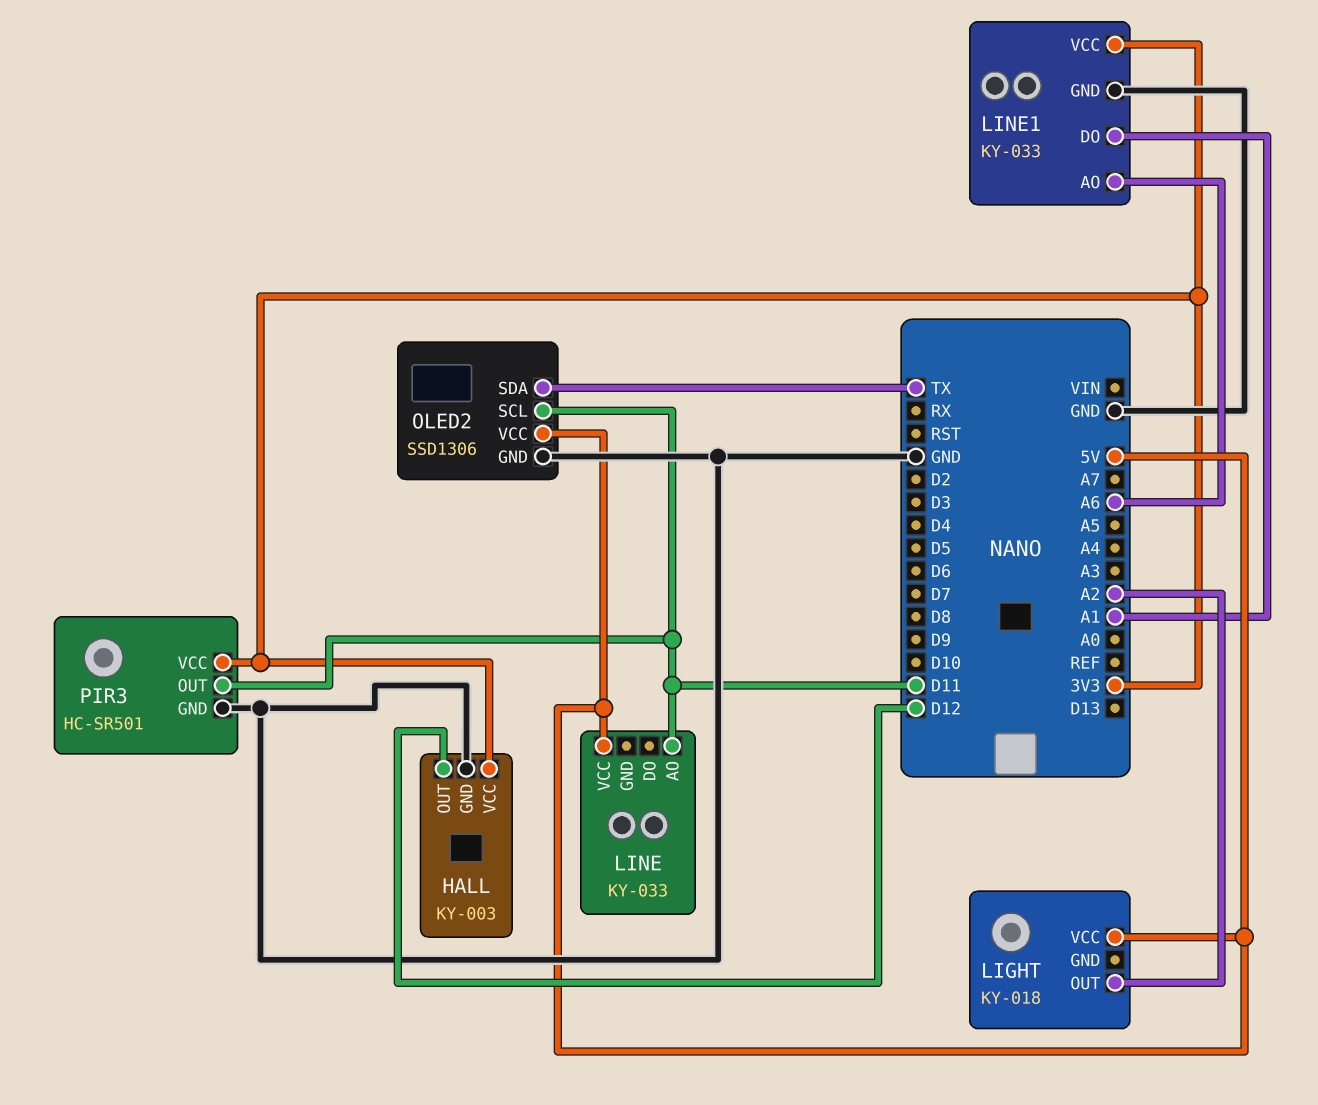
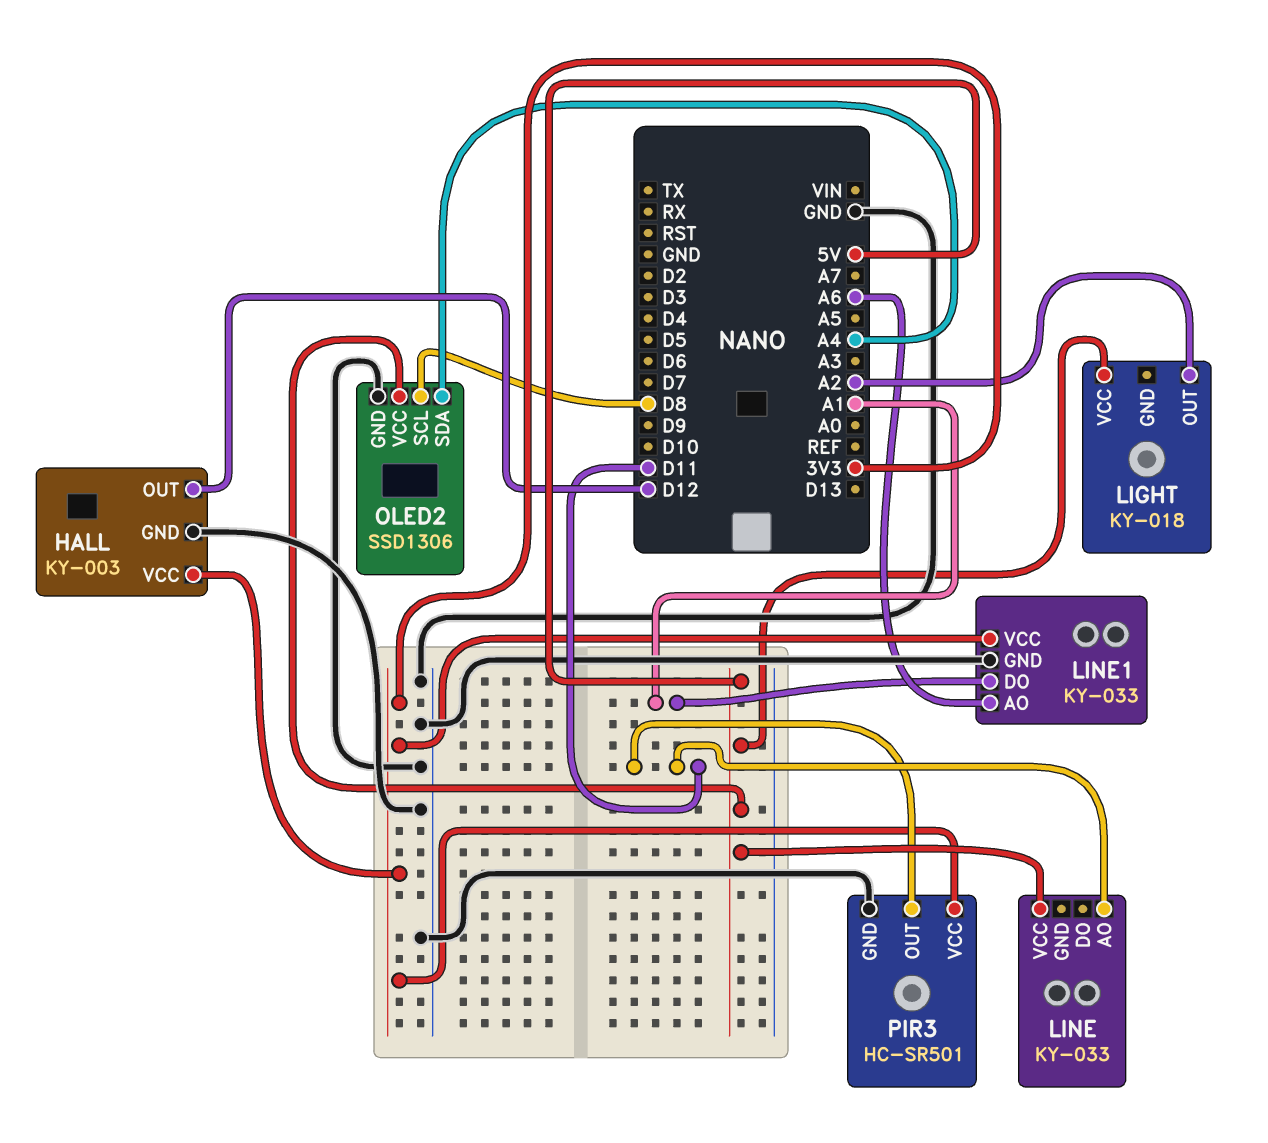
OLED2 pin SCL: D11 -> D8
OLED2 pin SDA: TX -> A4

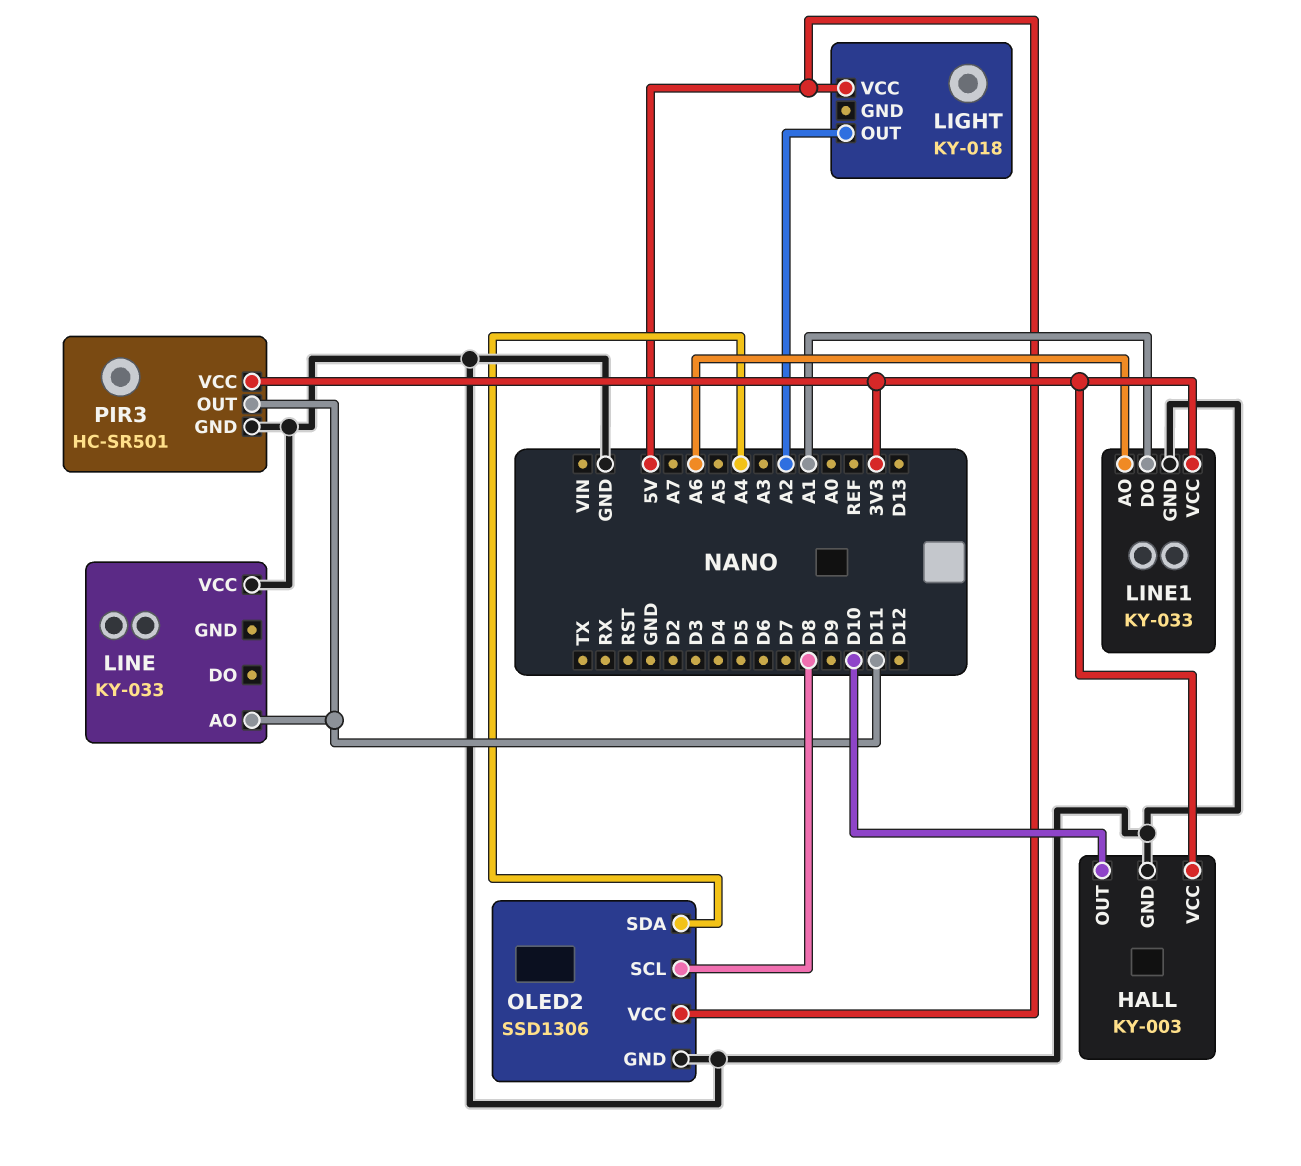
HALL pin OUT: D12 -> D10
LINE pin VCC: 5V -> GND

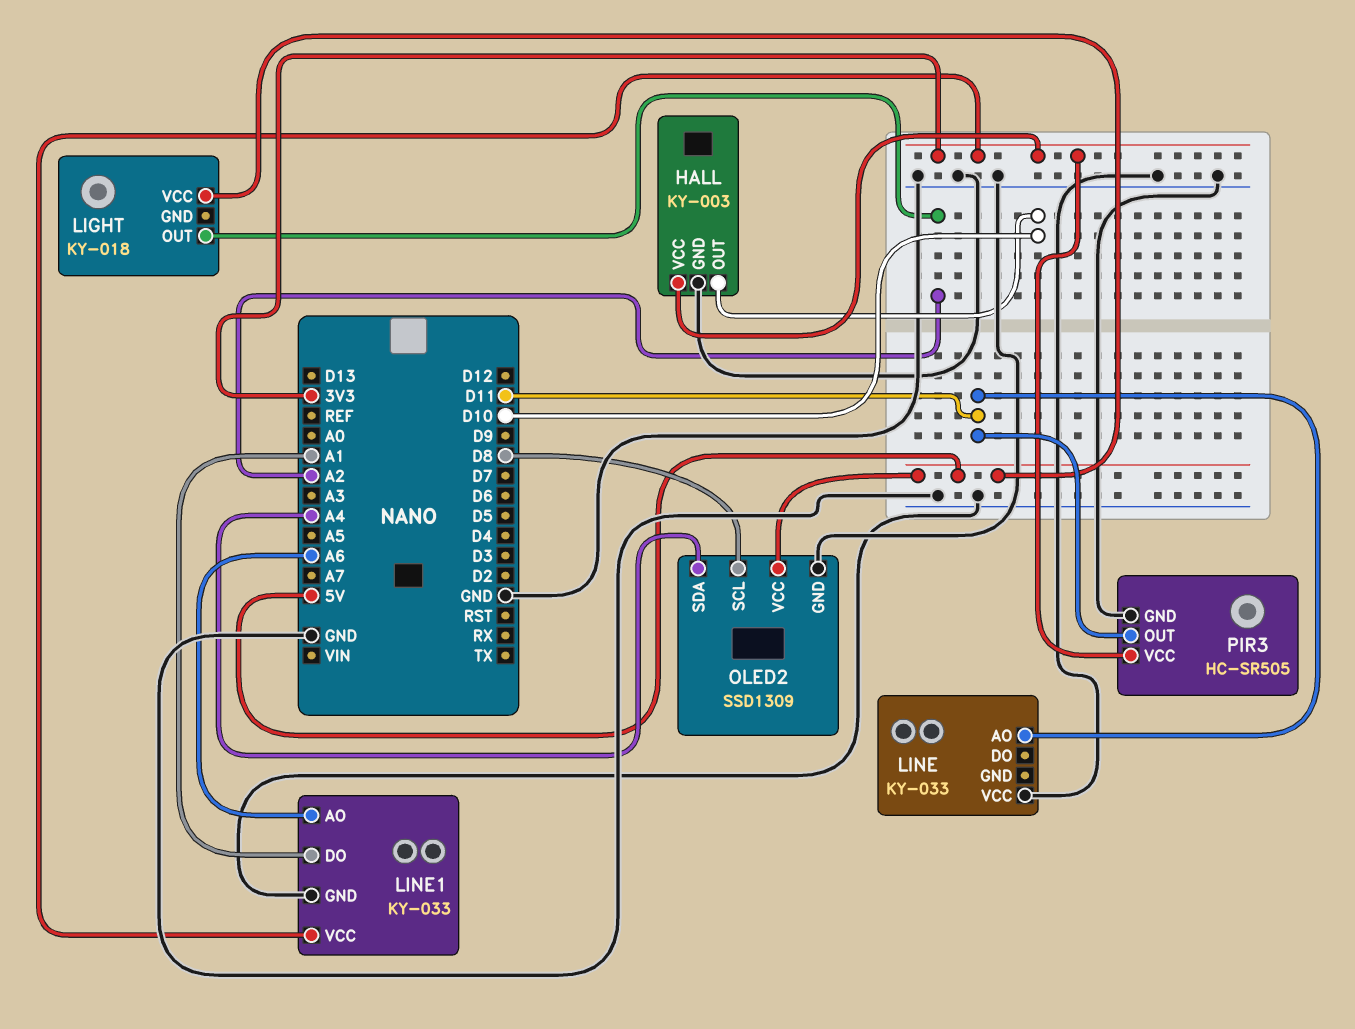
OLED2: SSD1306 -> SSD1309
PIR3: HC-SR501 -> HC-SR505

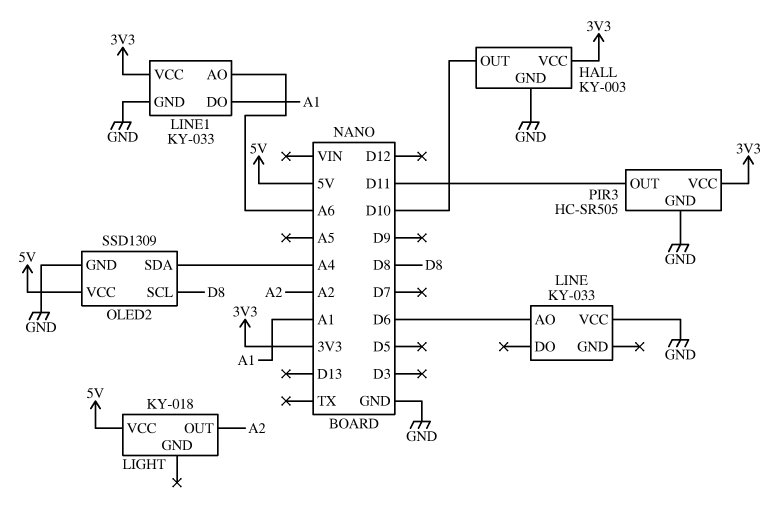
LINE pin AO: D11 -> D6

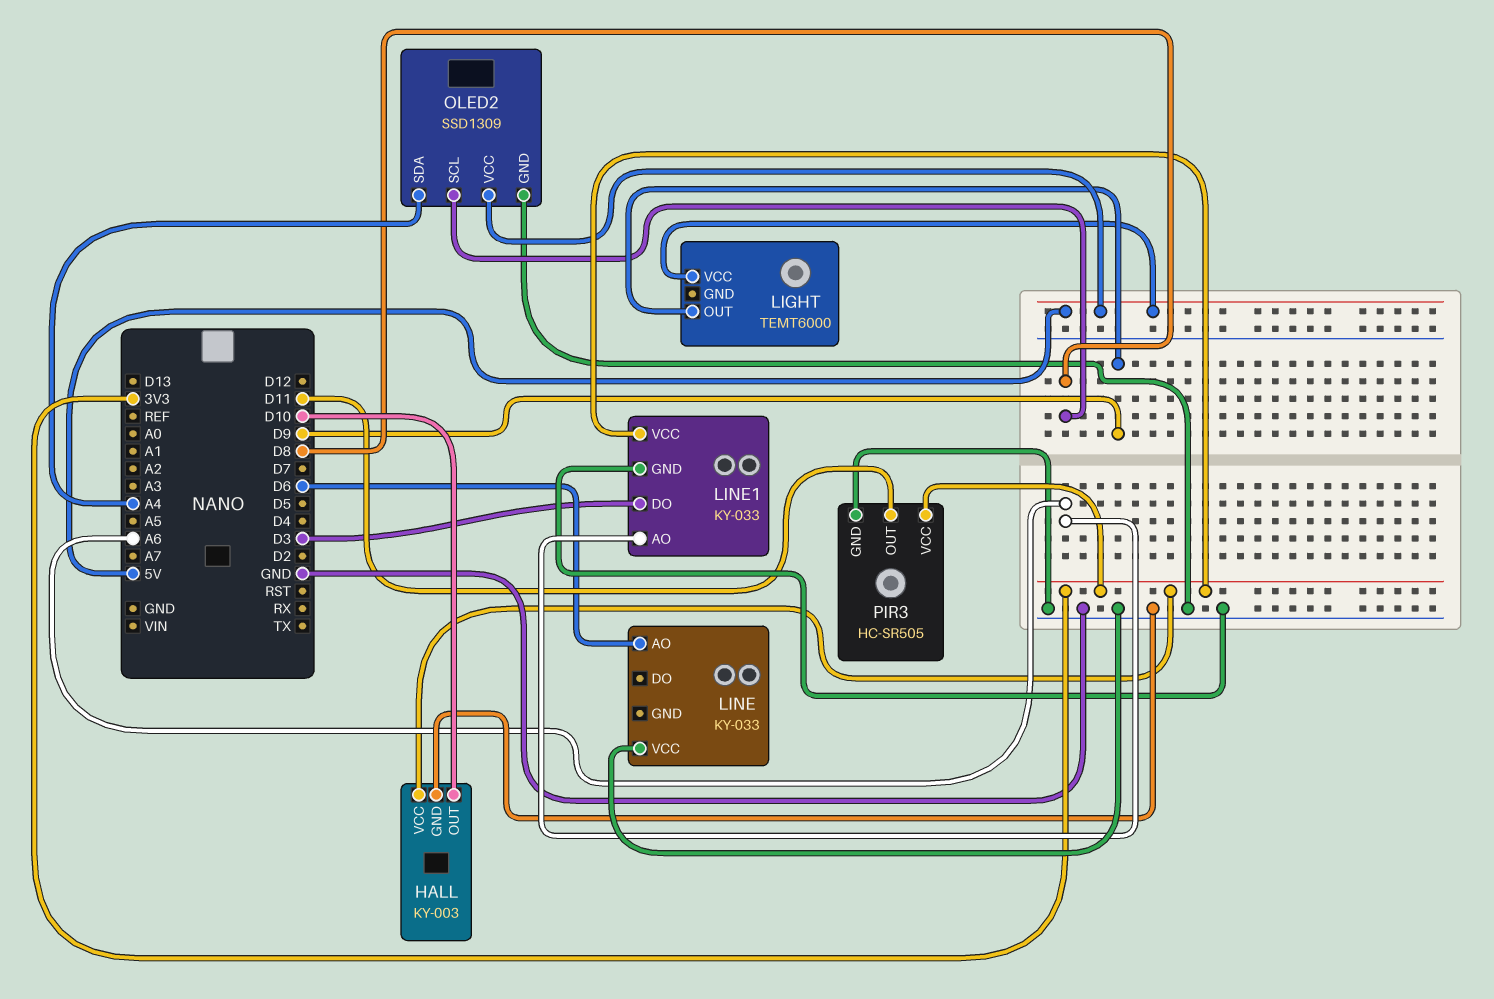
LIGHT: KY-018 -> TEMT6000
LIGHT pin OUT: A2 -> D9
LINE1 pin DO: A1 -> D3

